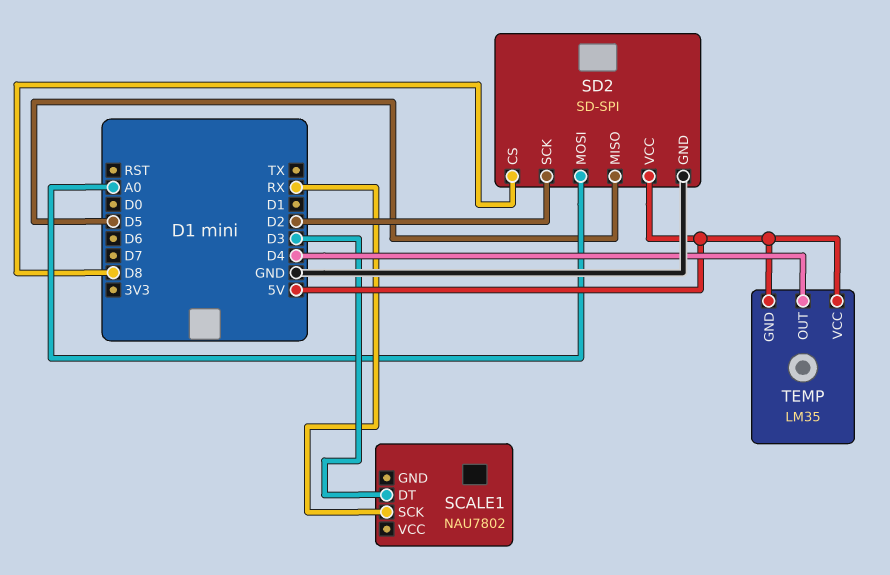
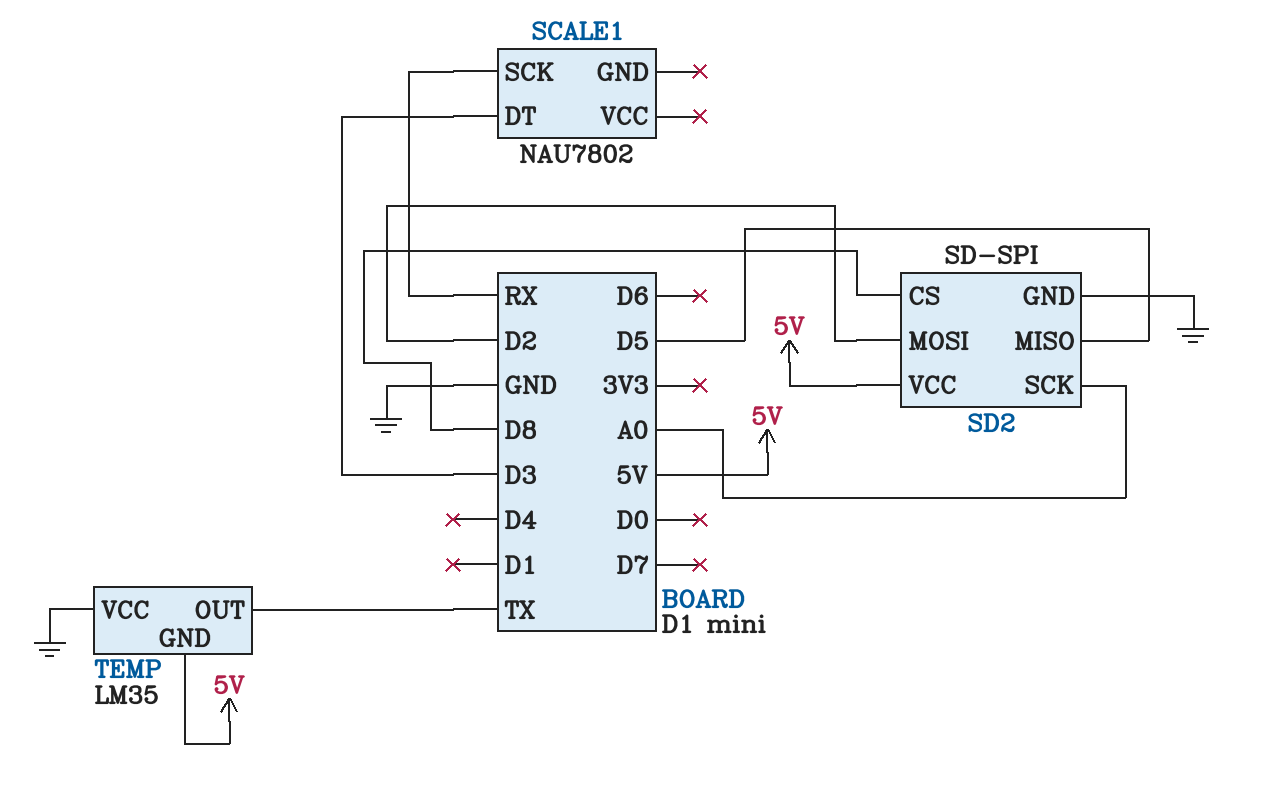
SD2 pin MOSI: A0 -> D2
SD2 pin SCK: D2 -> A0
TEMP pin OUT: D4 -> TX
TEMP pin VCC: 5V -> GND

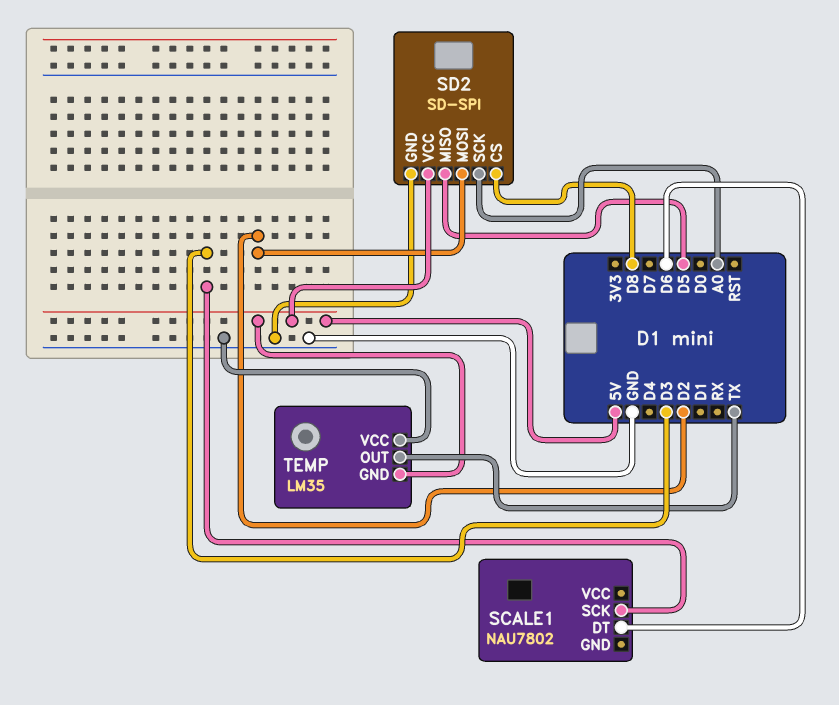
SCALE1 pin DT: D3 -> D6
SCALE1 pin SCK: RX -> D3

